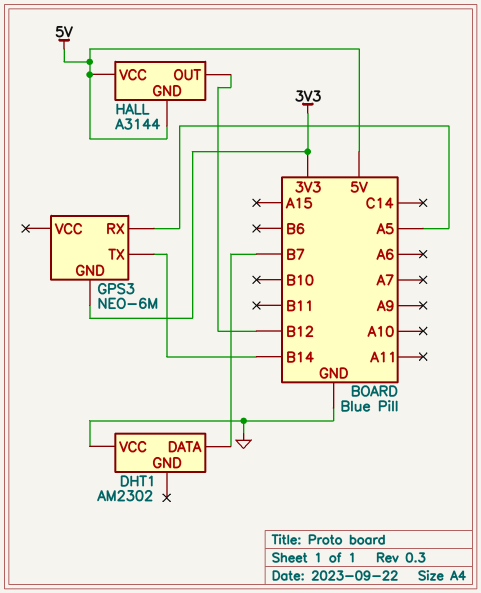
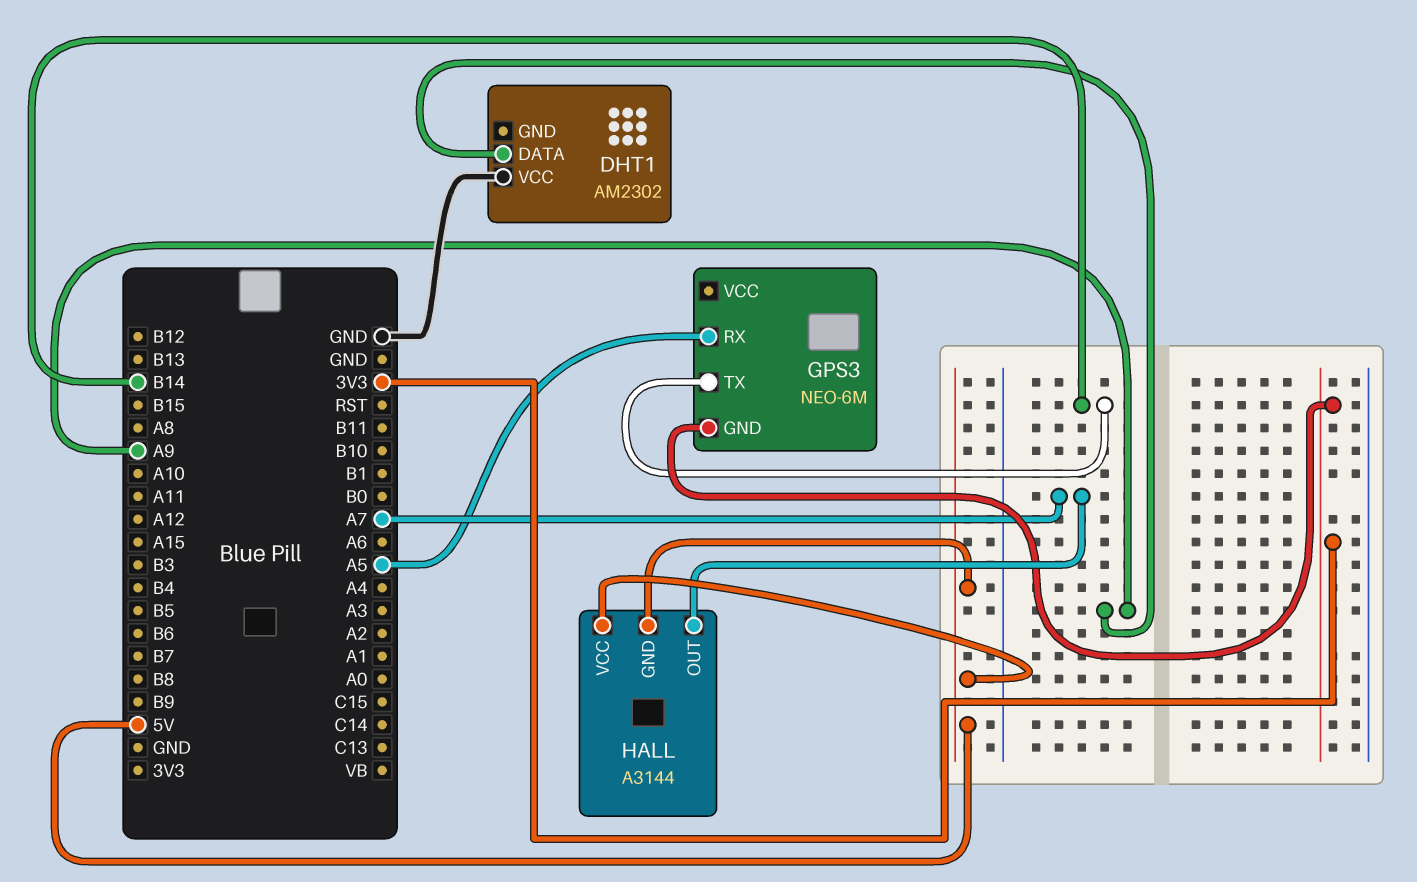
DHT1 pin DATA: B7 -> A9
HALL pin OUT: B12 -> A7

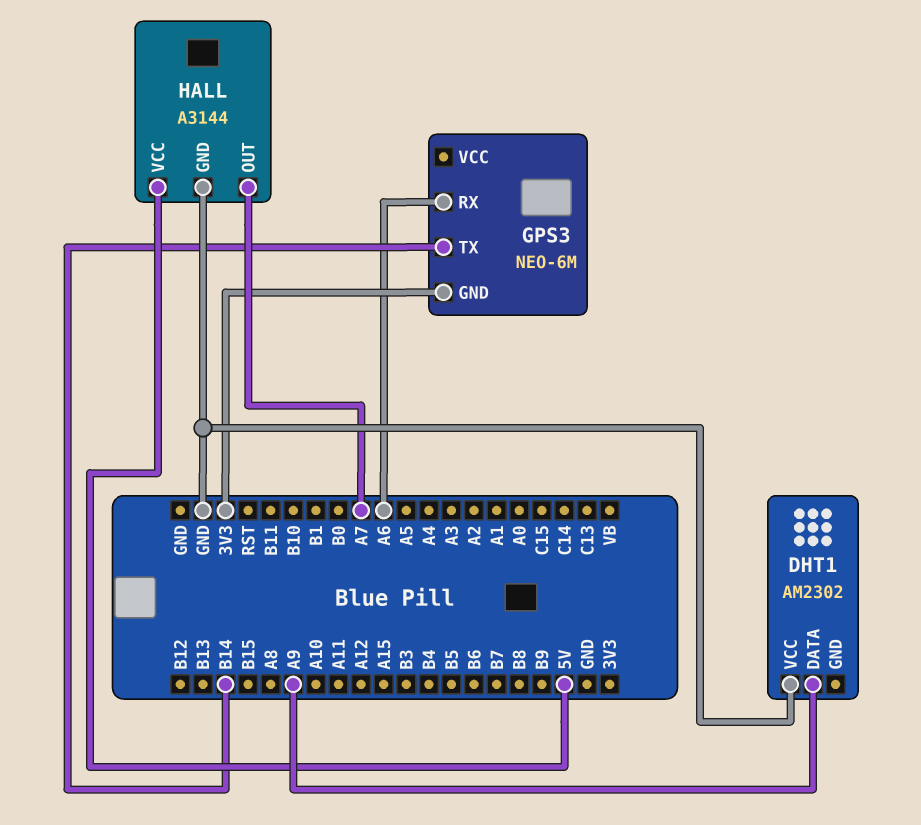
GPS3 pin RX: A5 -> A6
HALL pin GND: 5V -> GND

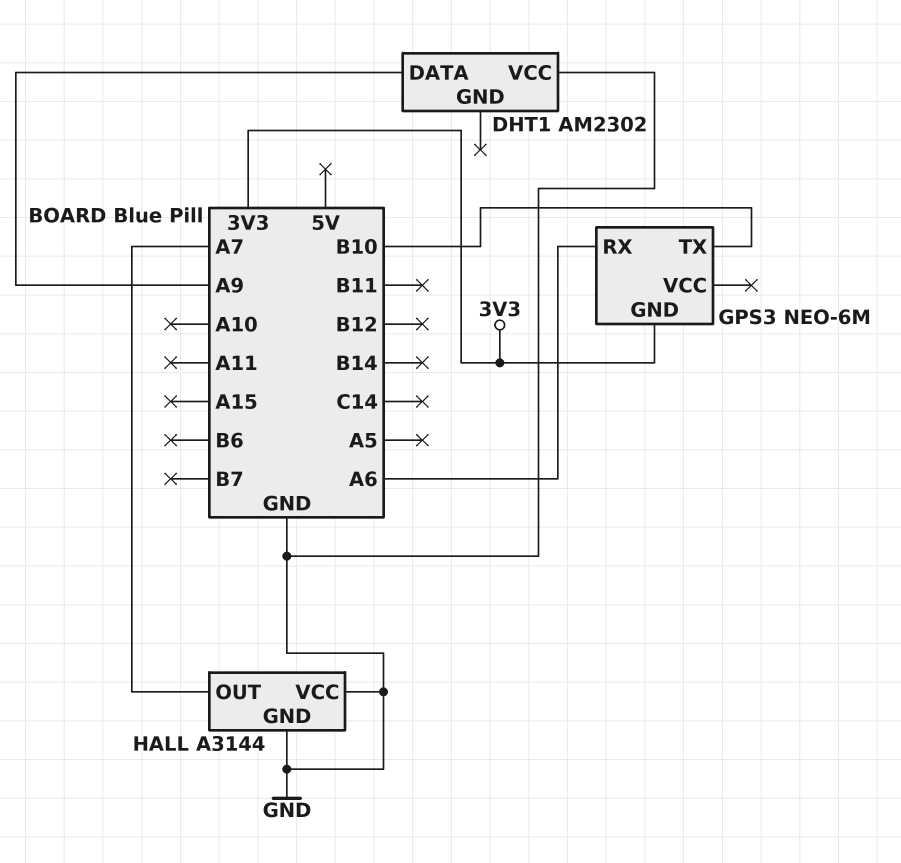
GPS3 pin TX: B14 -> B10
HALL pin VCC: 5V -> GND

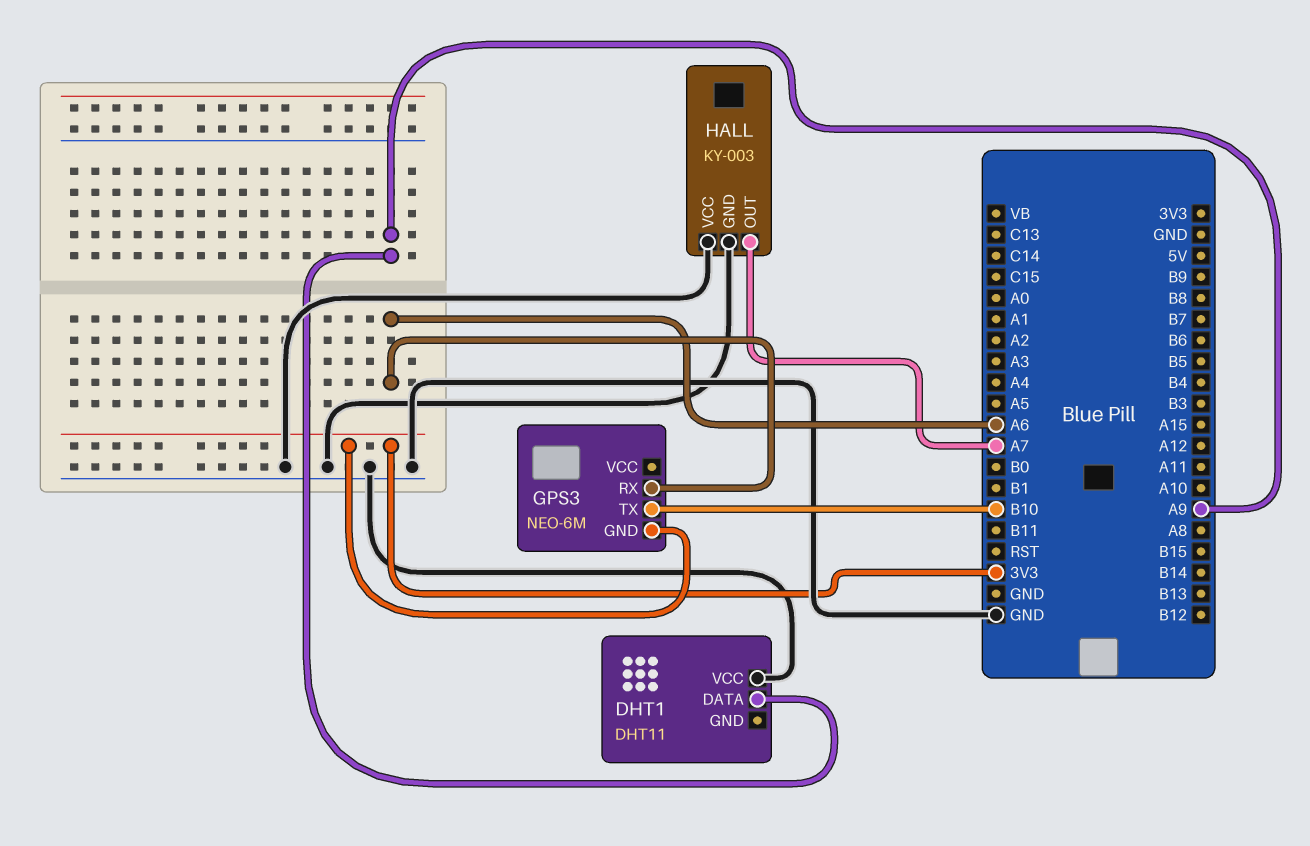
DHT1: AM2302 -> DHT11
HALL: A3144 -> KY-003

